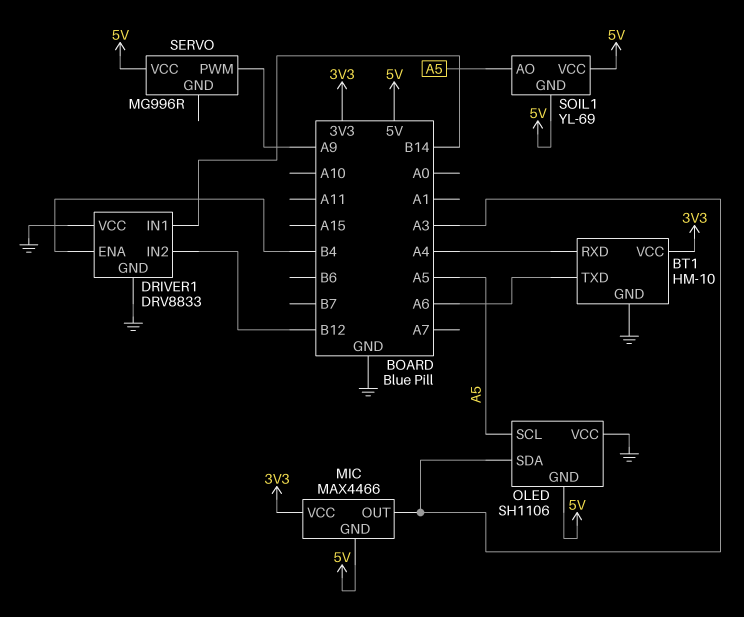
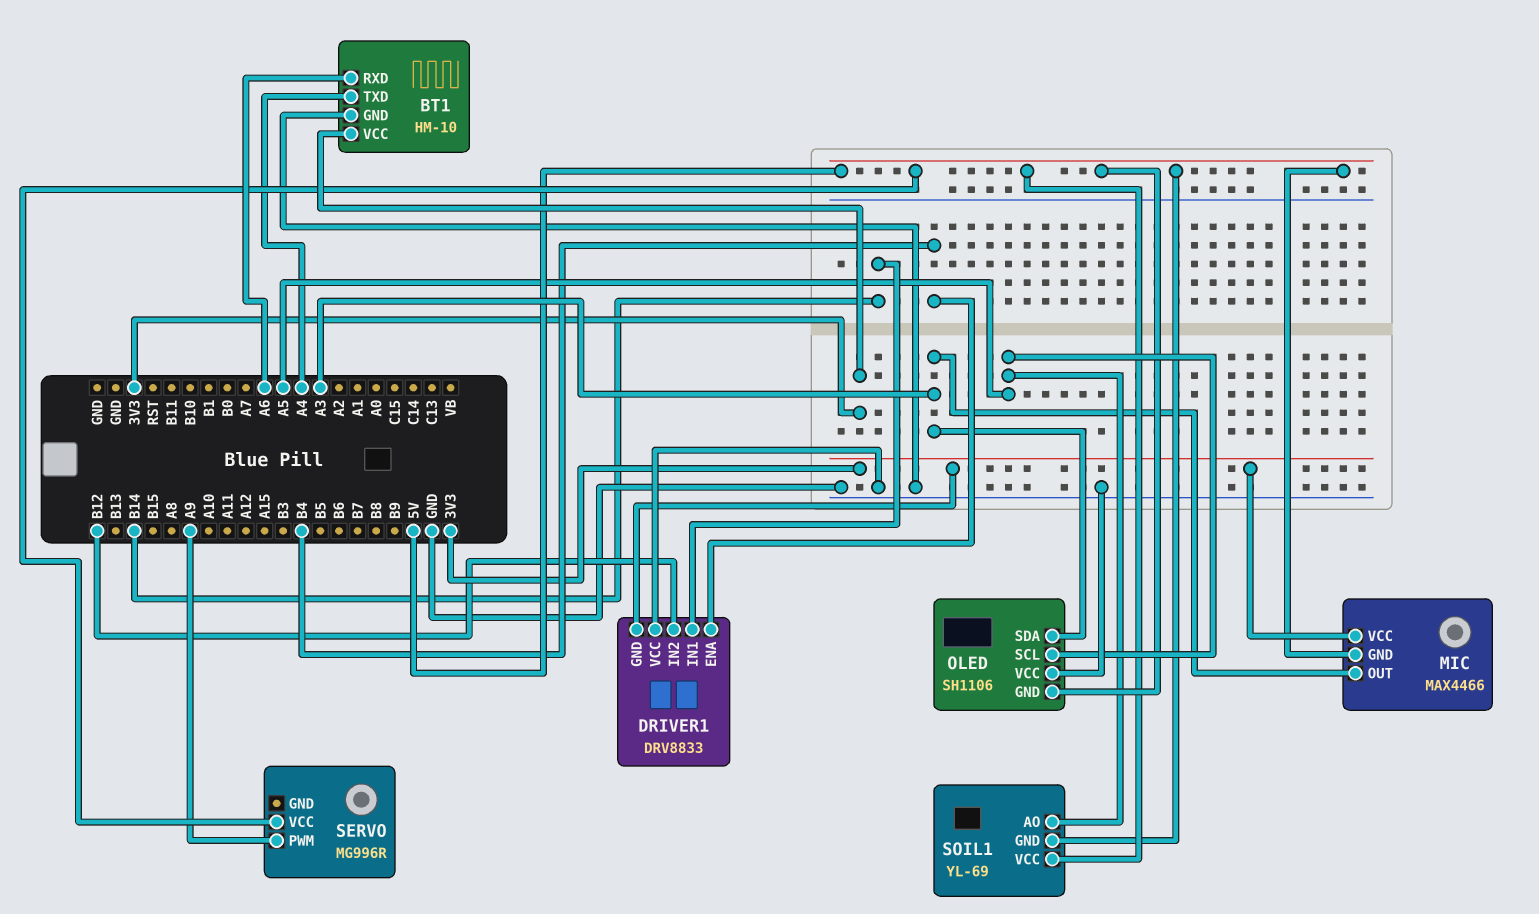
BT1 pin RXD: A4 -> A6
BT1 pin TXD: A6 -> A4
DRIVER1 pin GND: GND -> 3V3

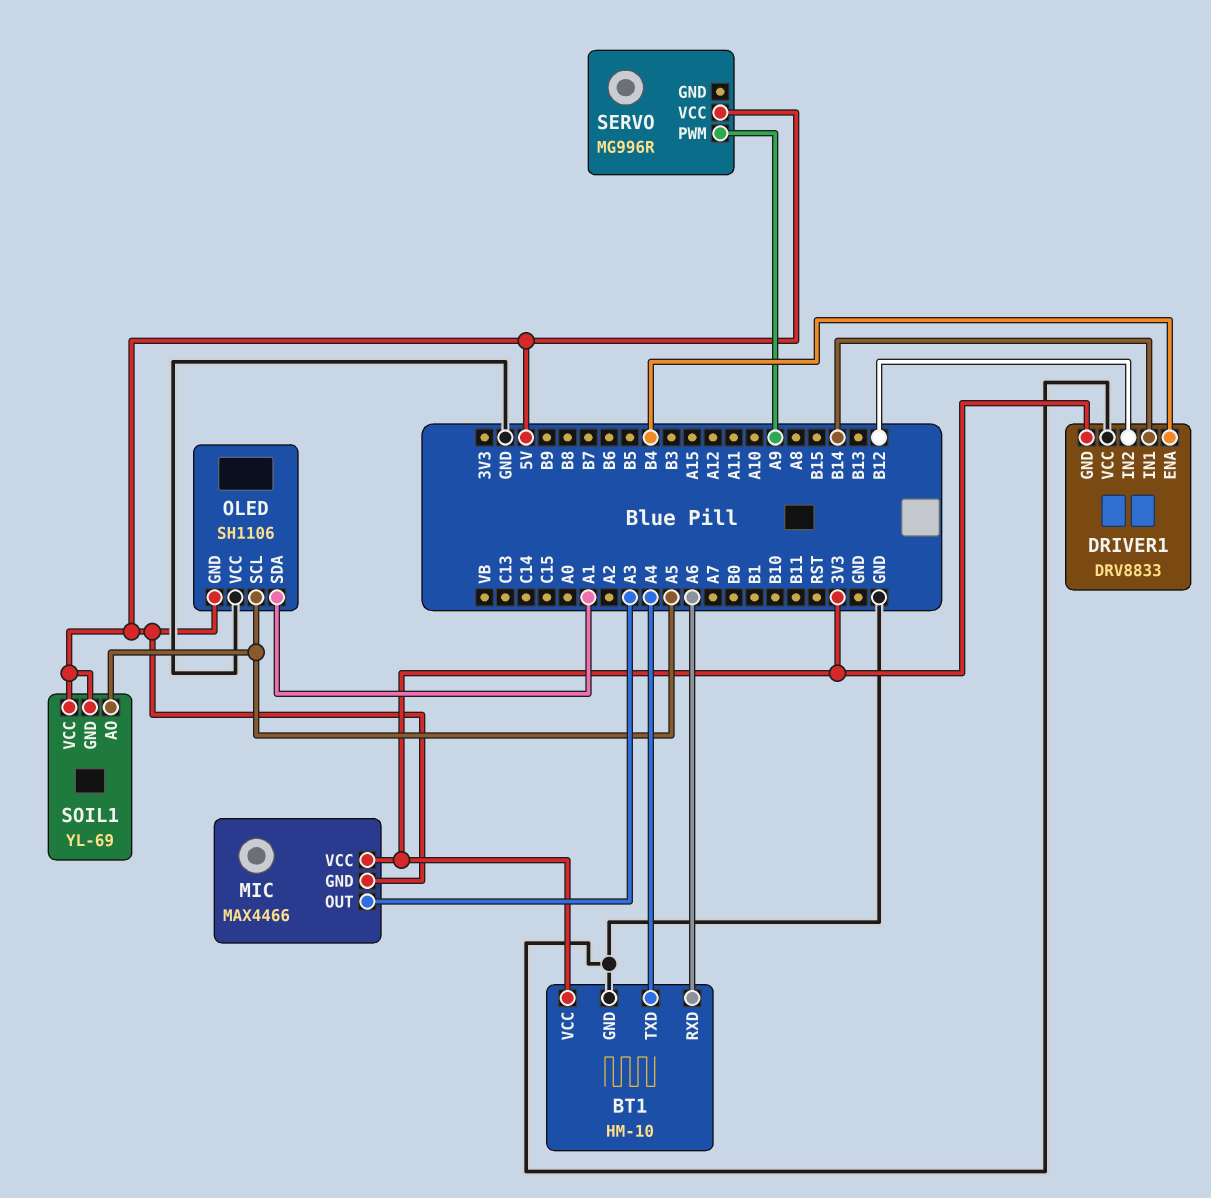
OLED pin SDA: A3 -> A1

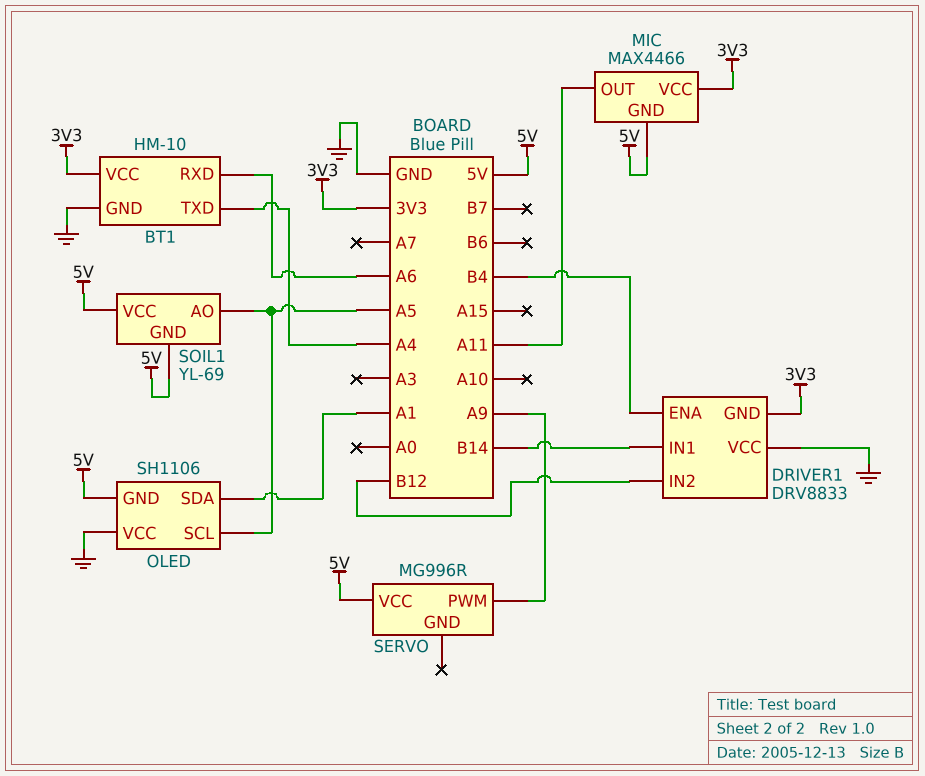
MIC pin OUT: A3 -> A11

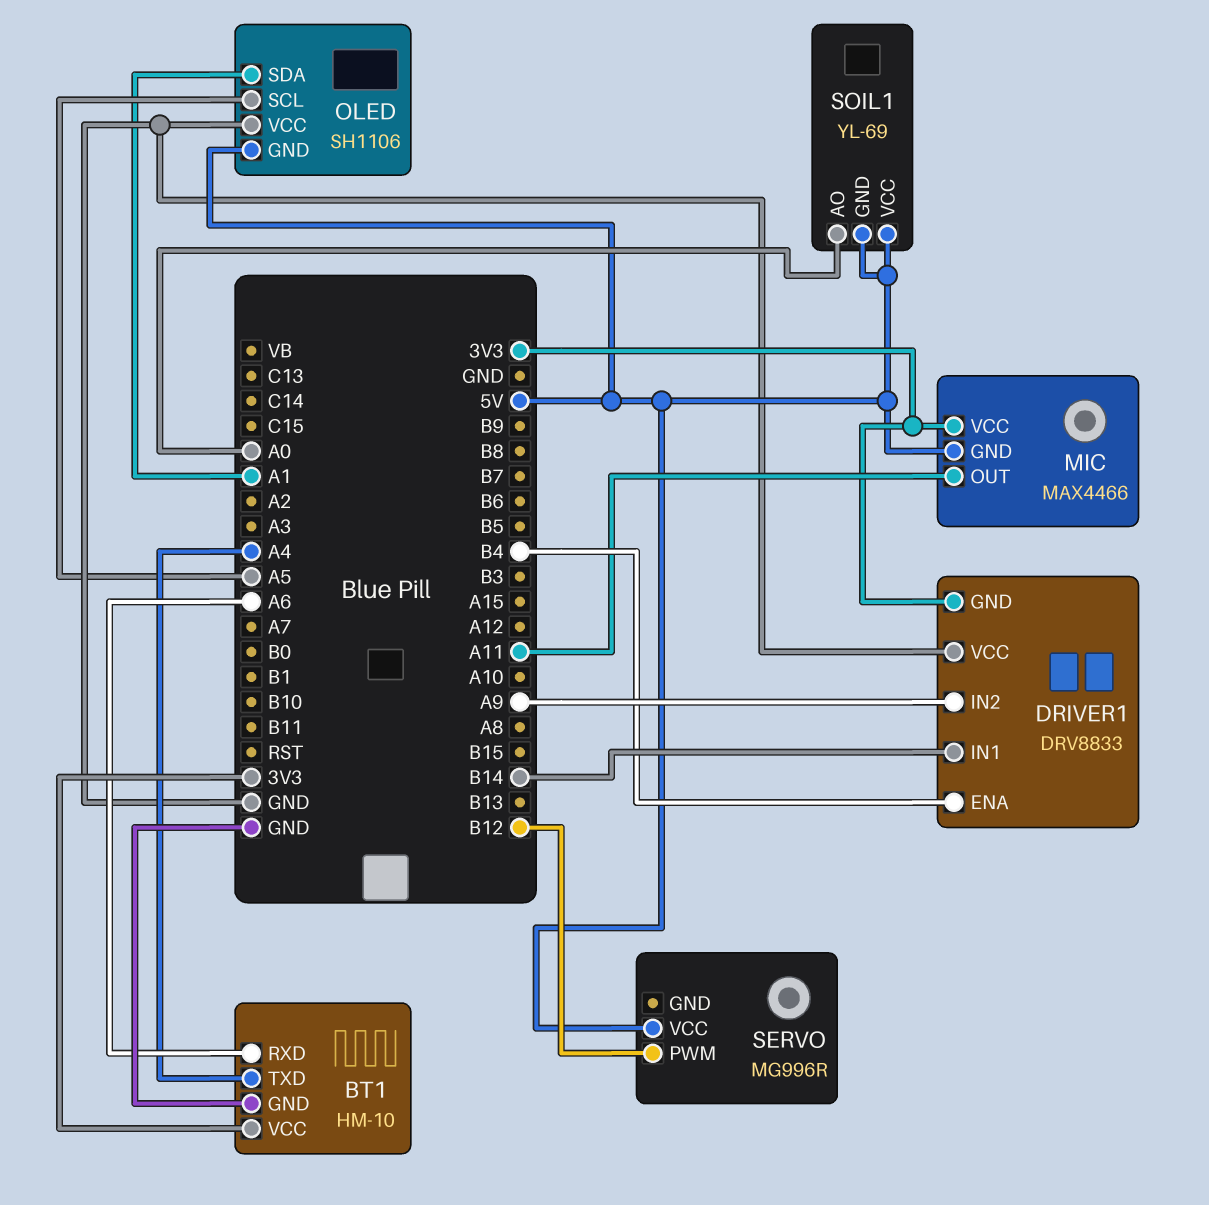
DRIVER1 pin IN2: B12 -> A9
SERVO pin PWM: A9 -> B12
SOIL1 pin AO: A5 -> A0

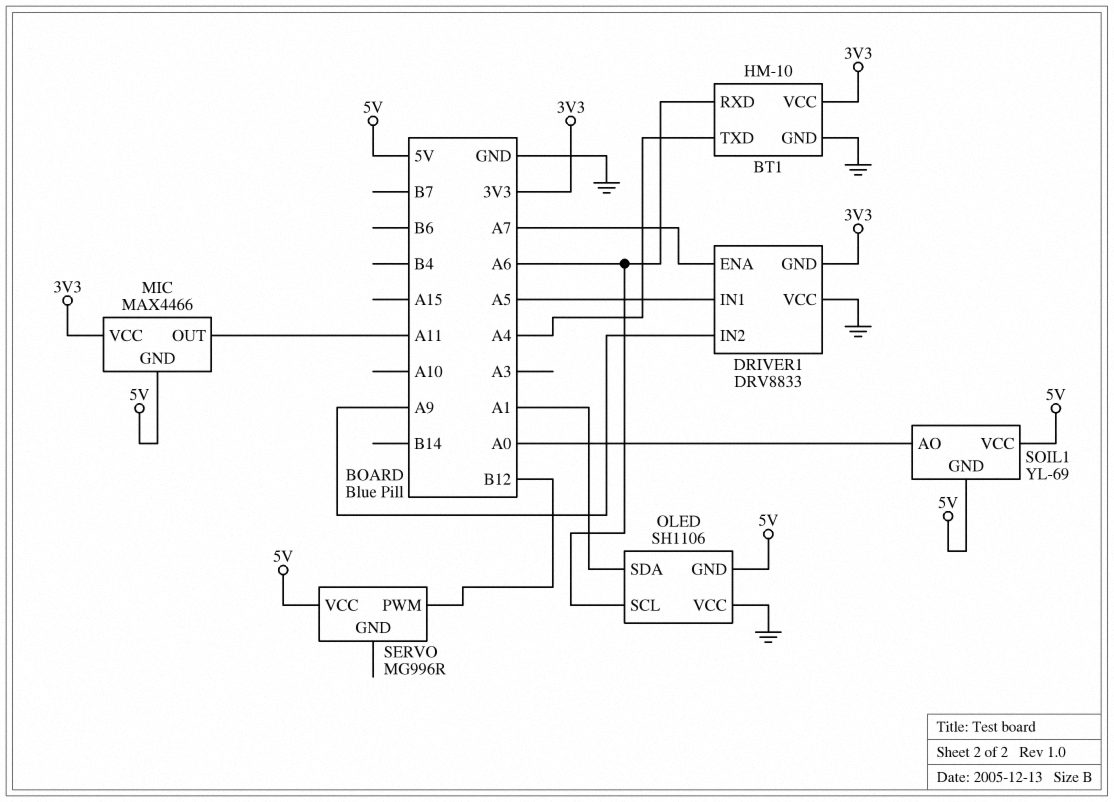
DRIVER1 pin ENA: B4 -> A7
DRIVER1 pin IN1: B14 -> A5
OLED pin SCL: A5 -> A6

